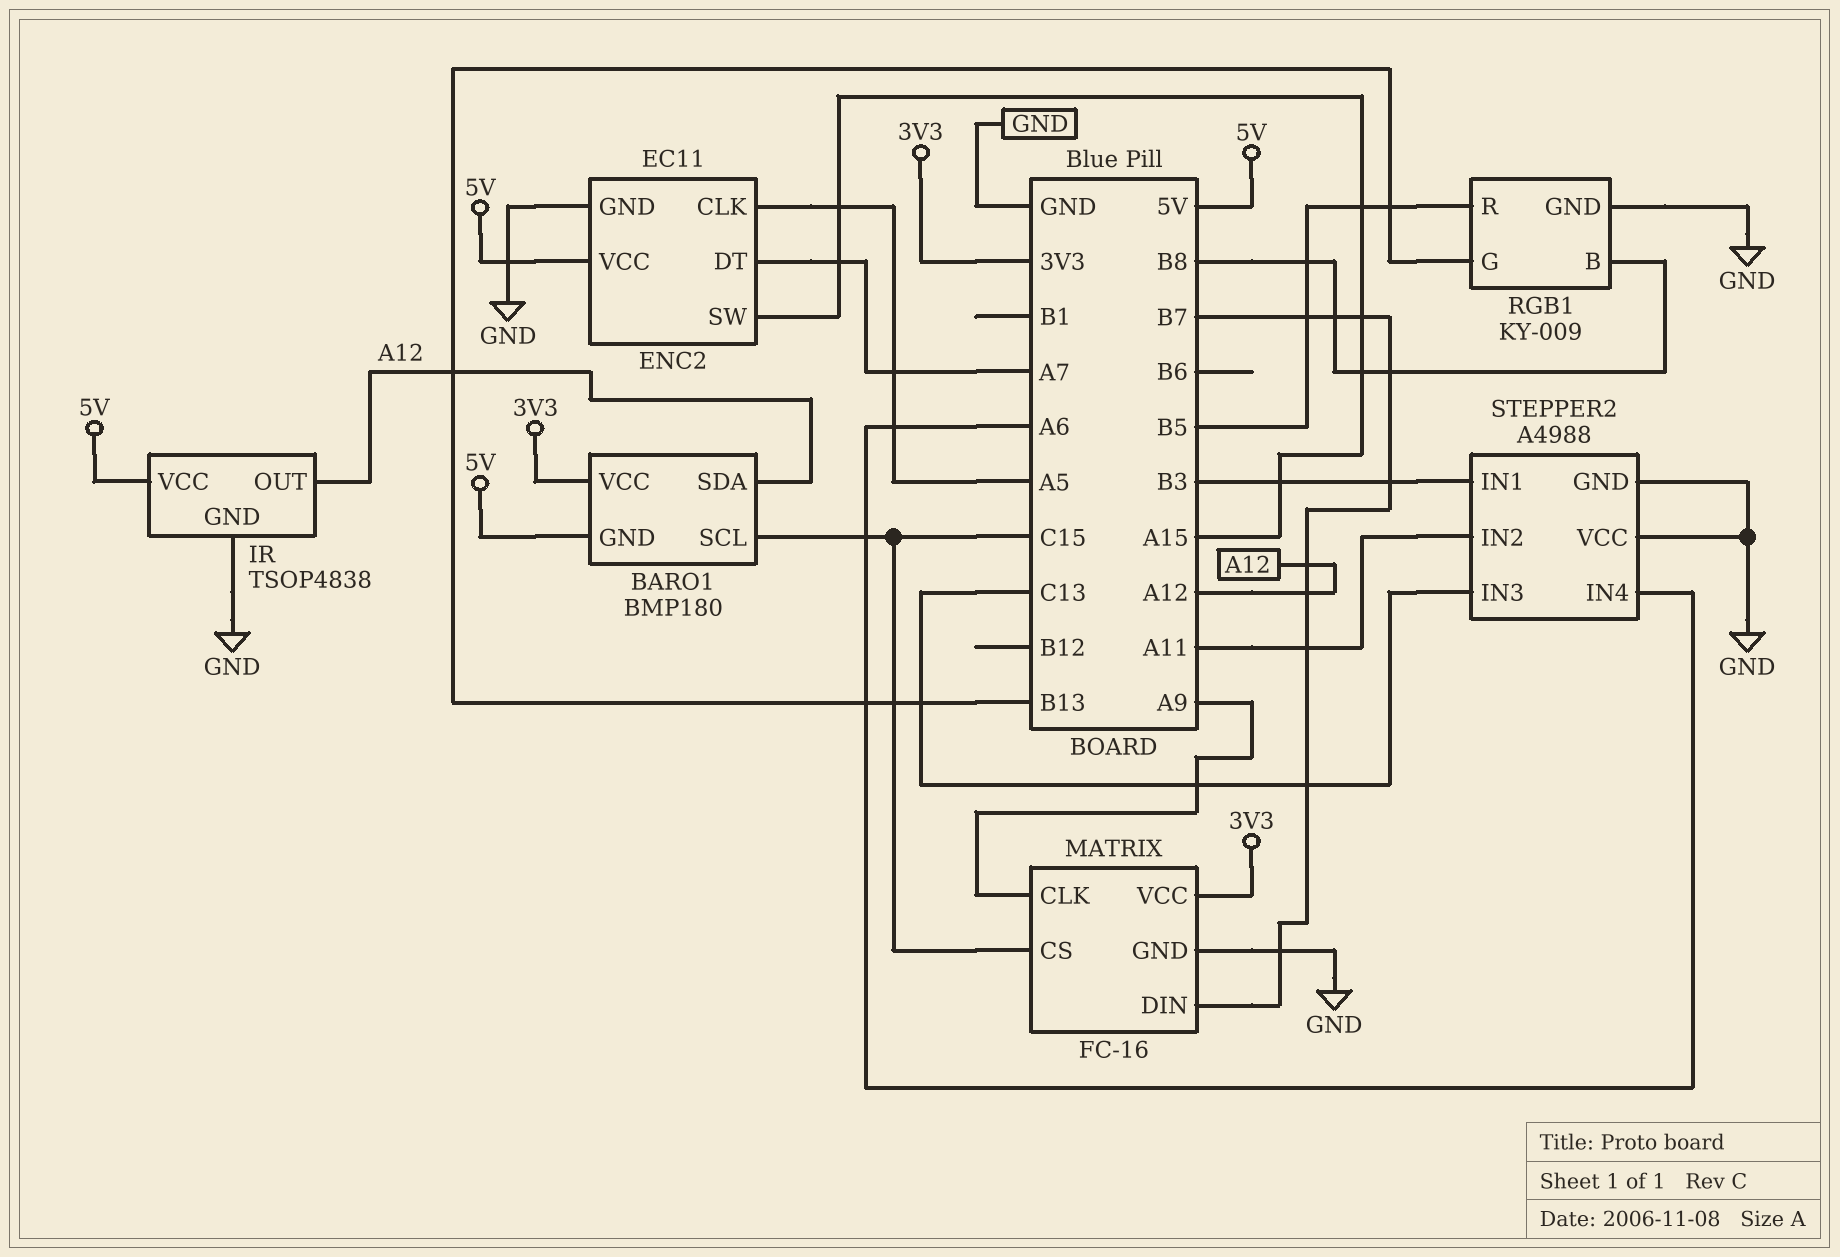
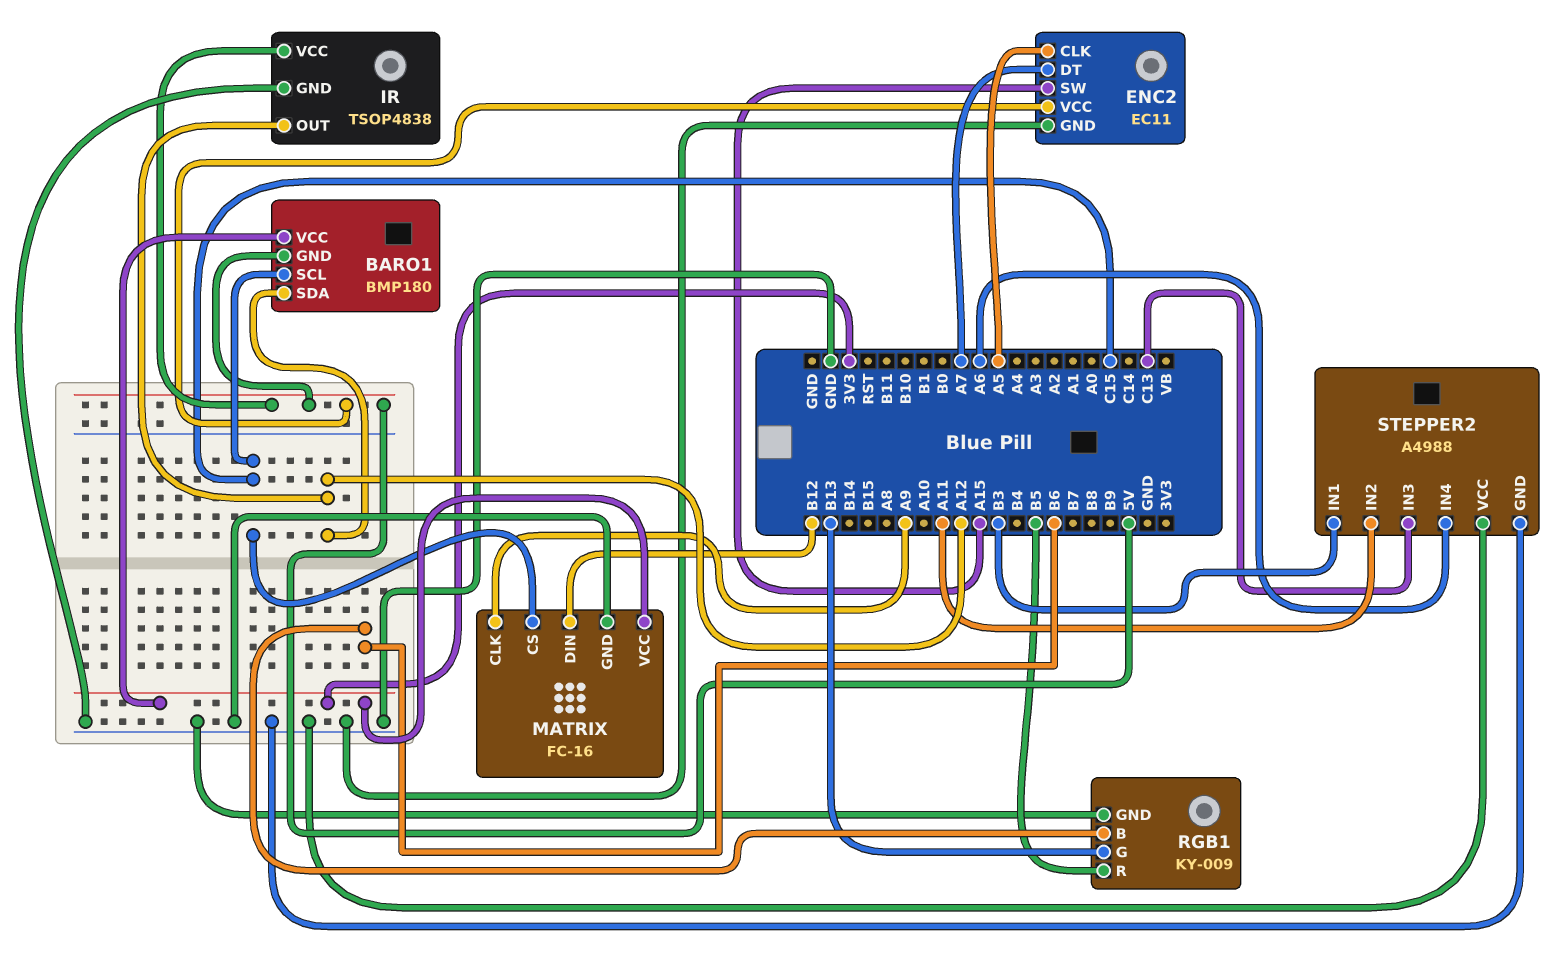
MATRIX pin DIN: B7 -> B12
RGB1 pin B: B8 -> B6

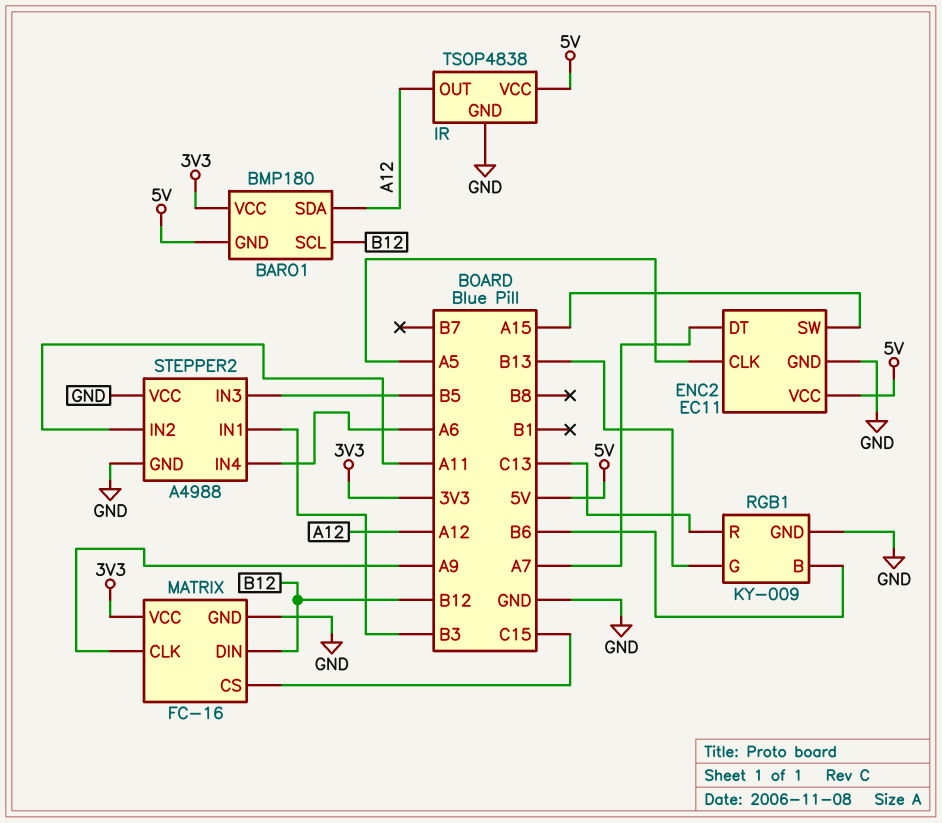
BARO1 pin SCL: C15 -> B12
RGB1 pin R: B5 -> C13
STEPPER2 pin IN3: C13 -> B5

